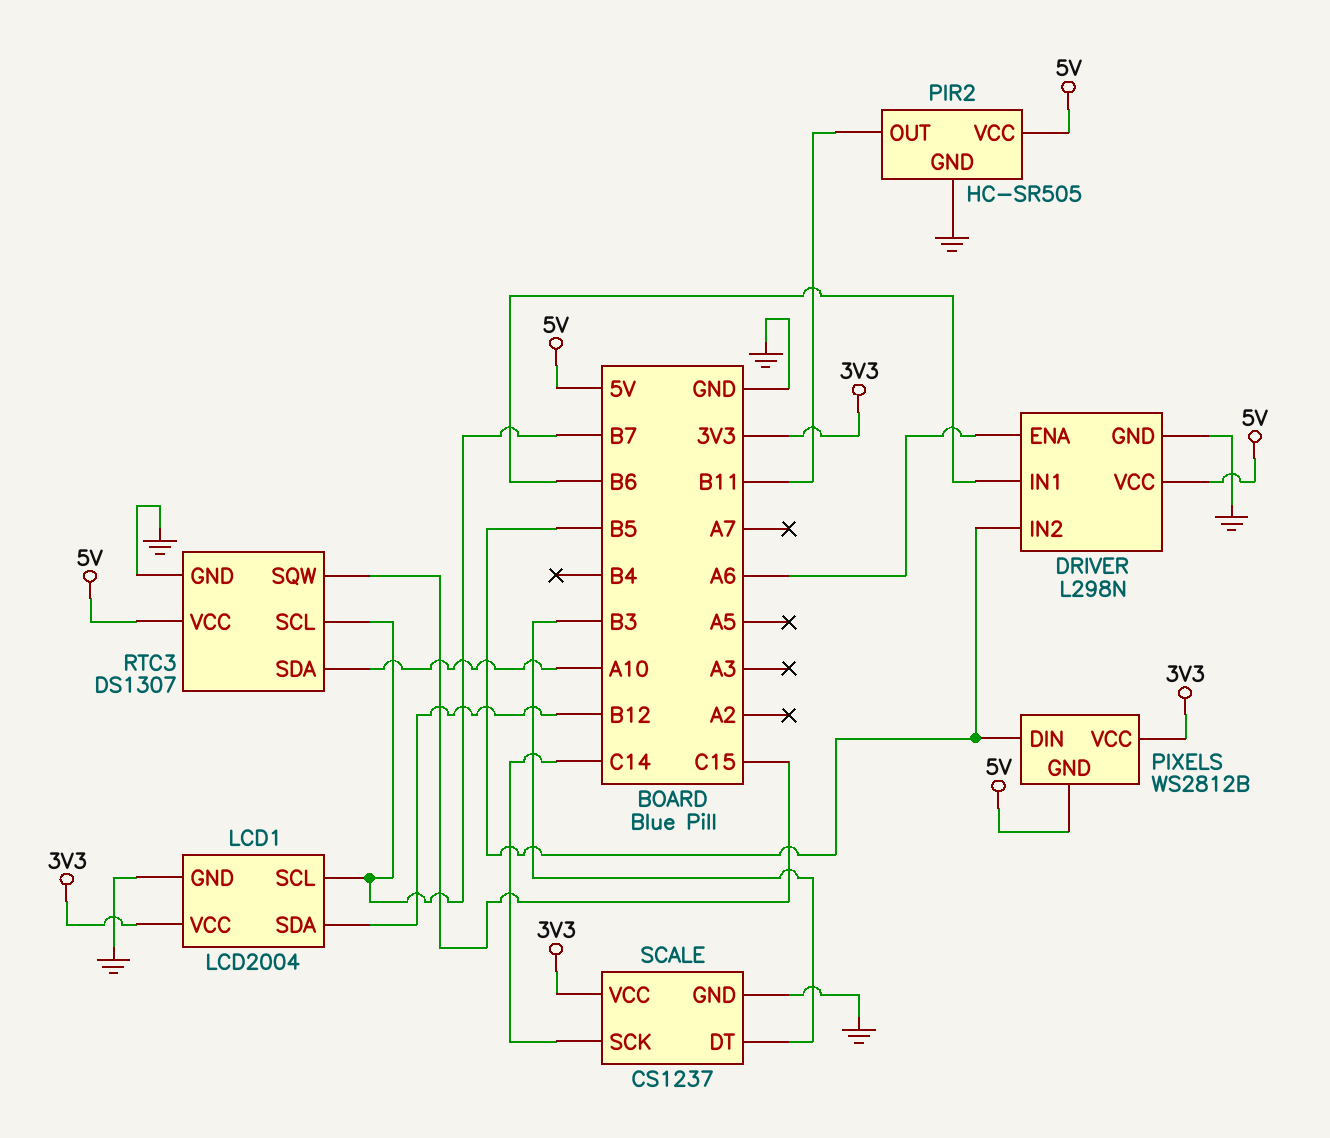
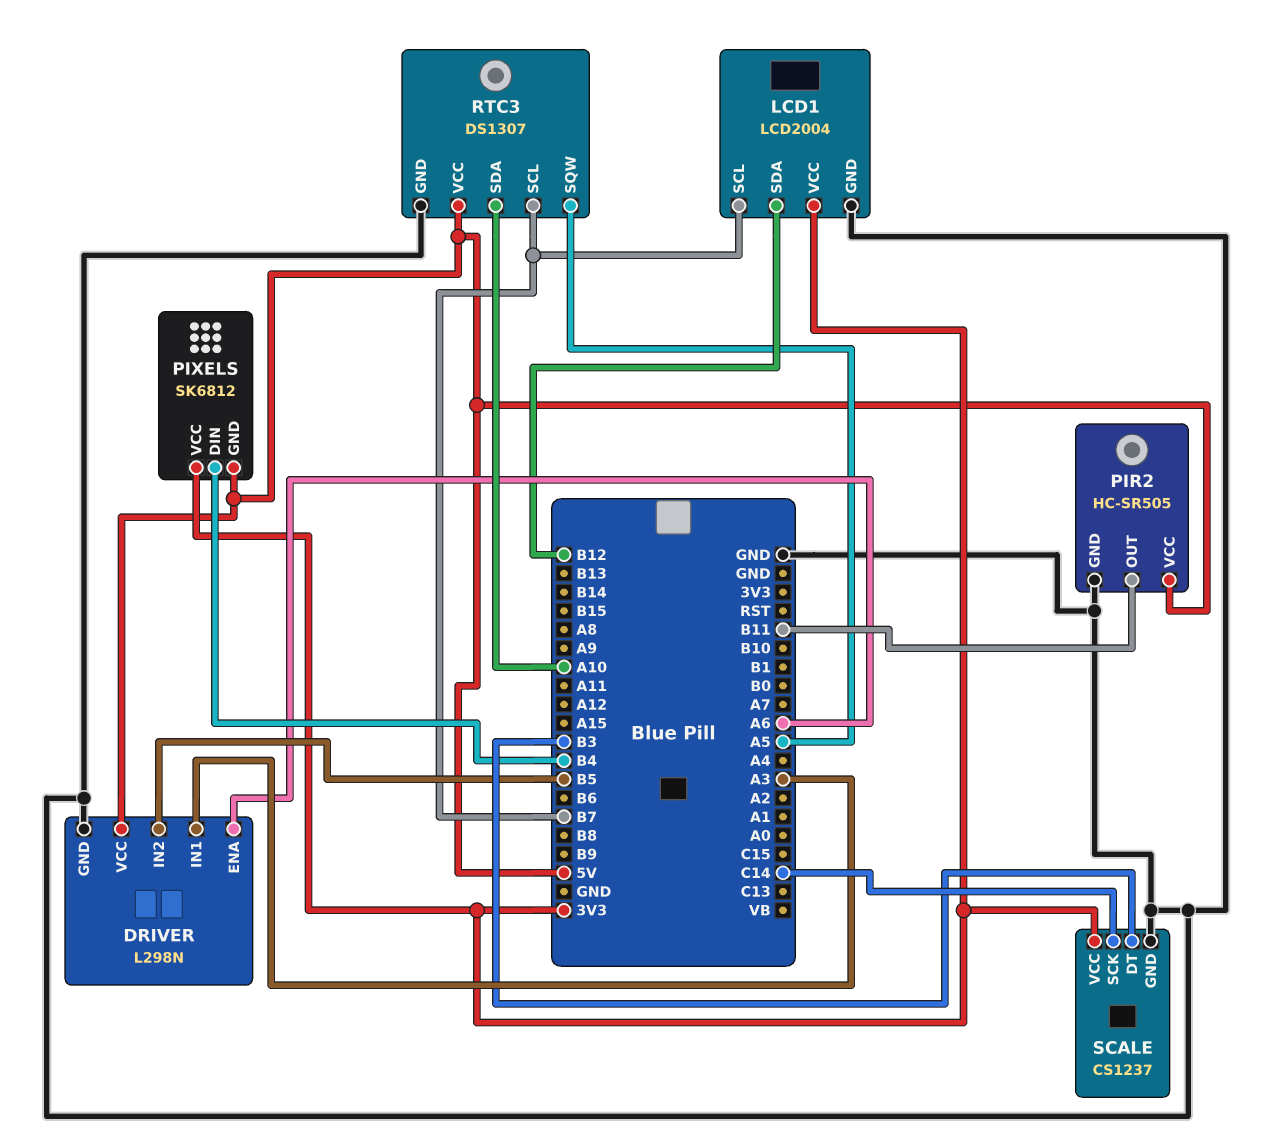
DRIVER pin IN1: B6 -> A3
PIXELS: WS2812B -> SK6812
PIXELS pin DIN: B5 -> B4
RTC3 pin SQW: C15 -> A5

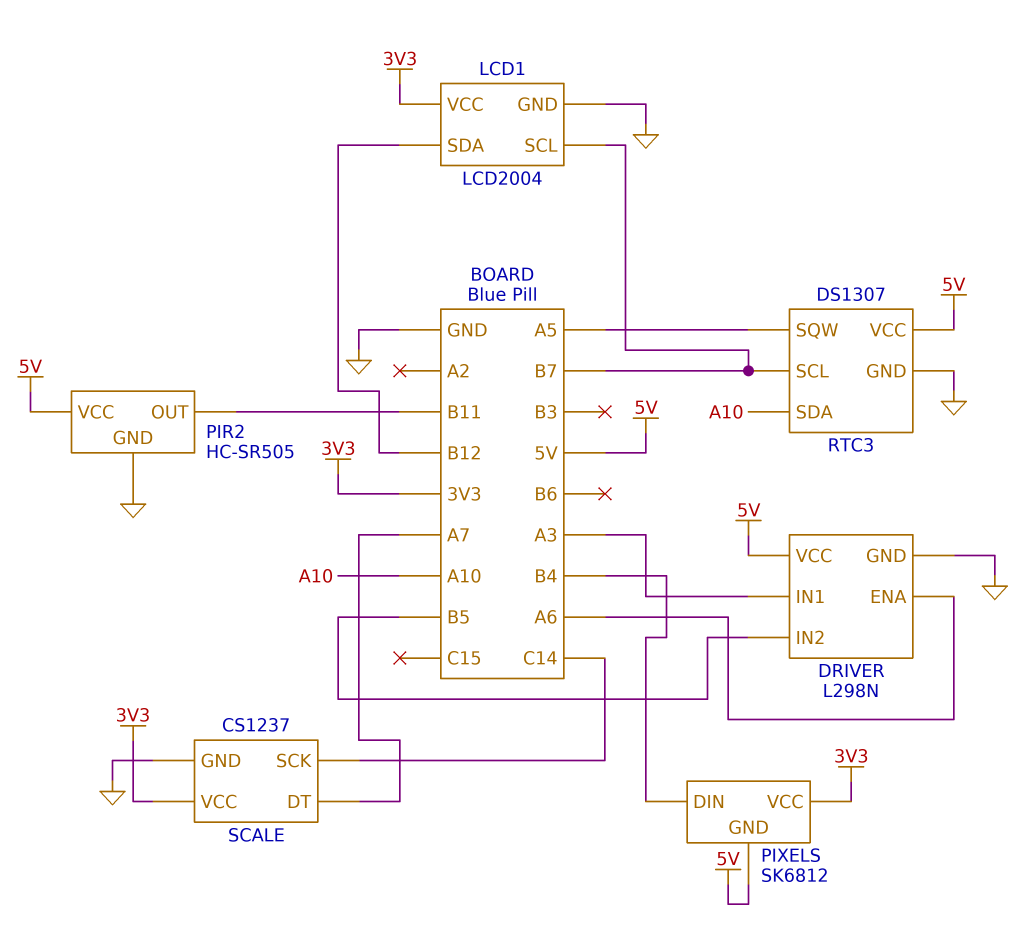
SCALE pin DT: B3 -> A7

